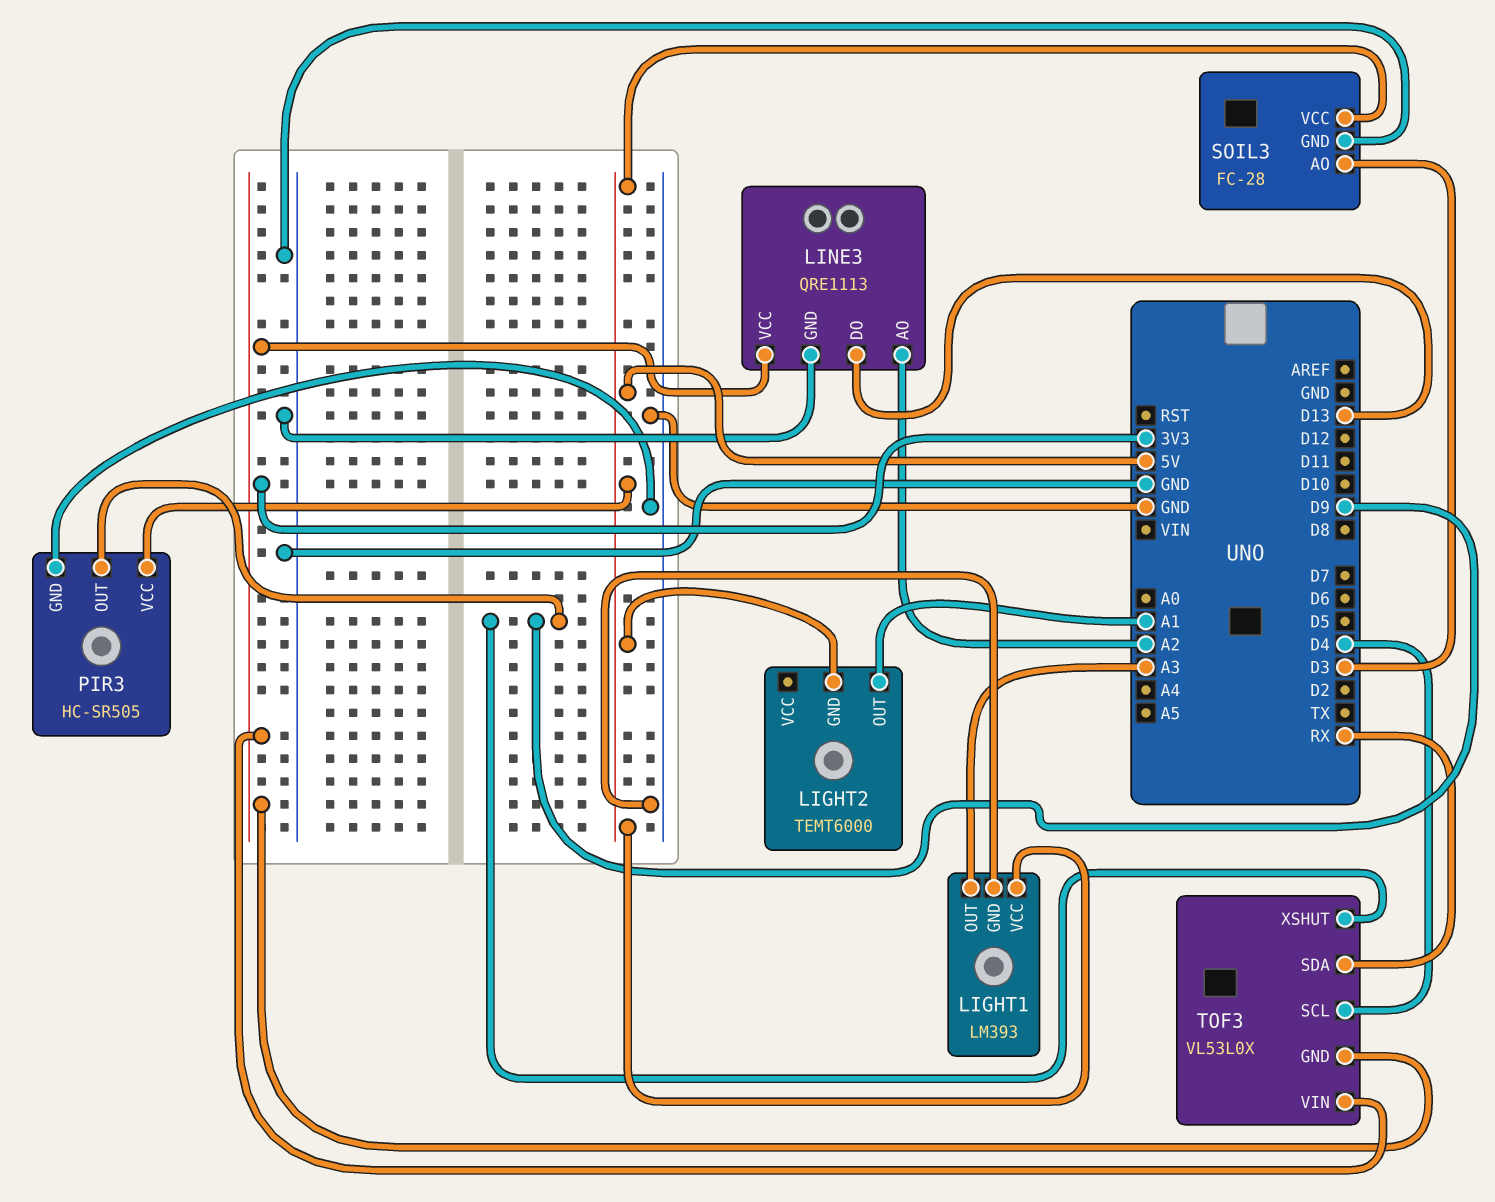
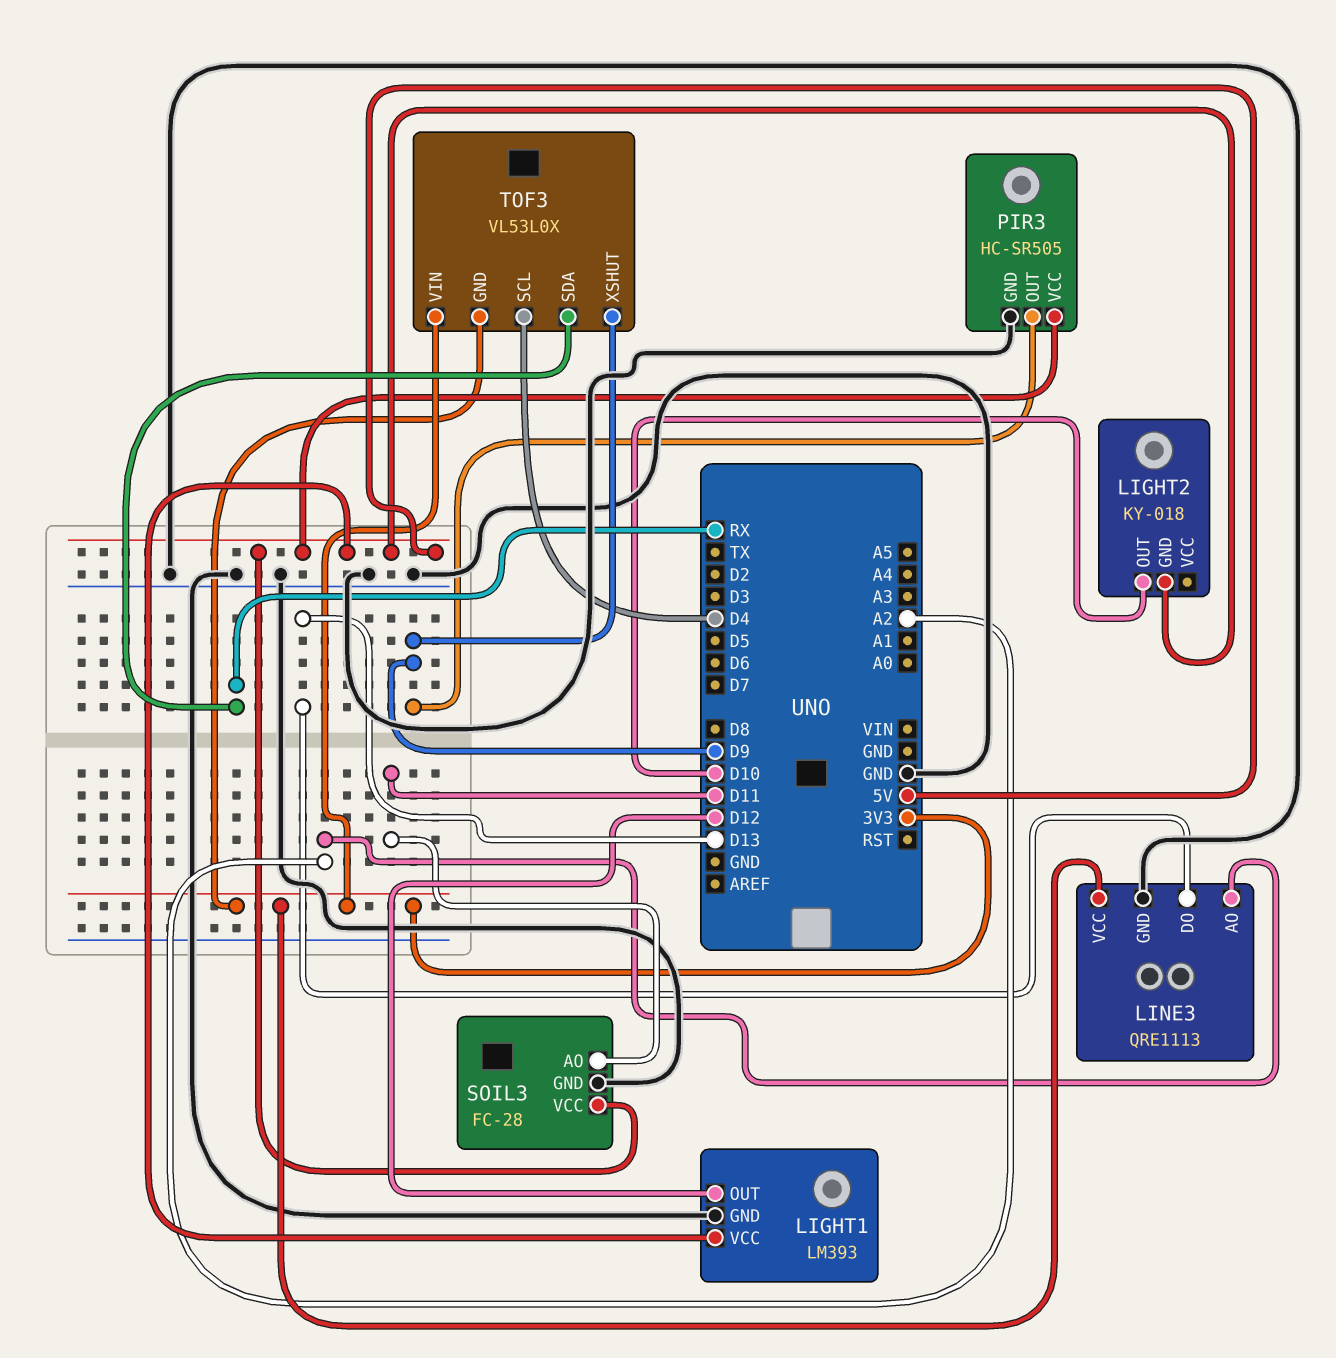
LIGHT1 pin OUT: A3 -> D12
LIGHT2: TEMT6000 -> KY-018
LIGHT2 pin OUT: A1 -> D10
SOIL3 pin AO: D3 -> D11

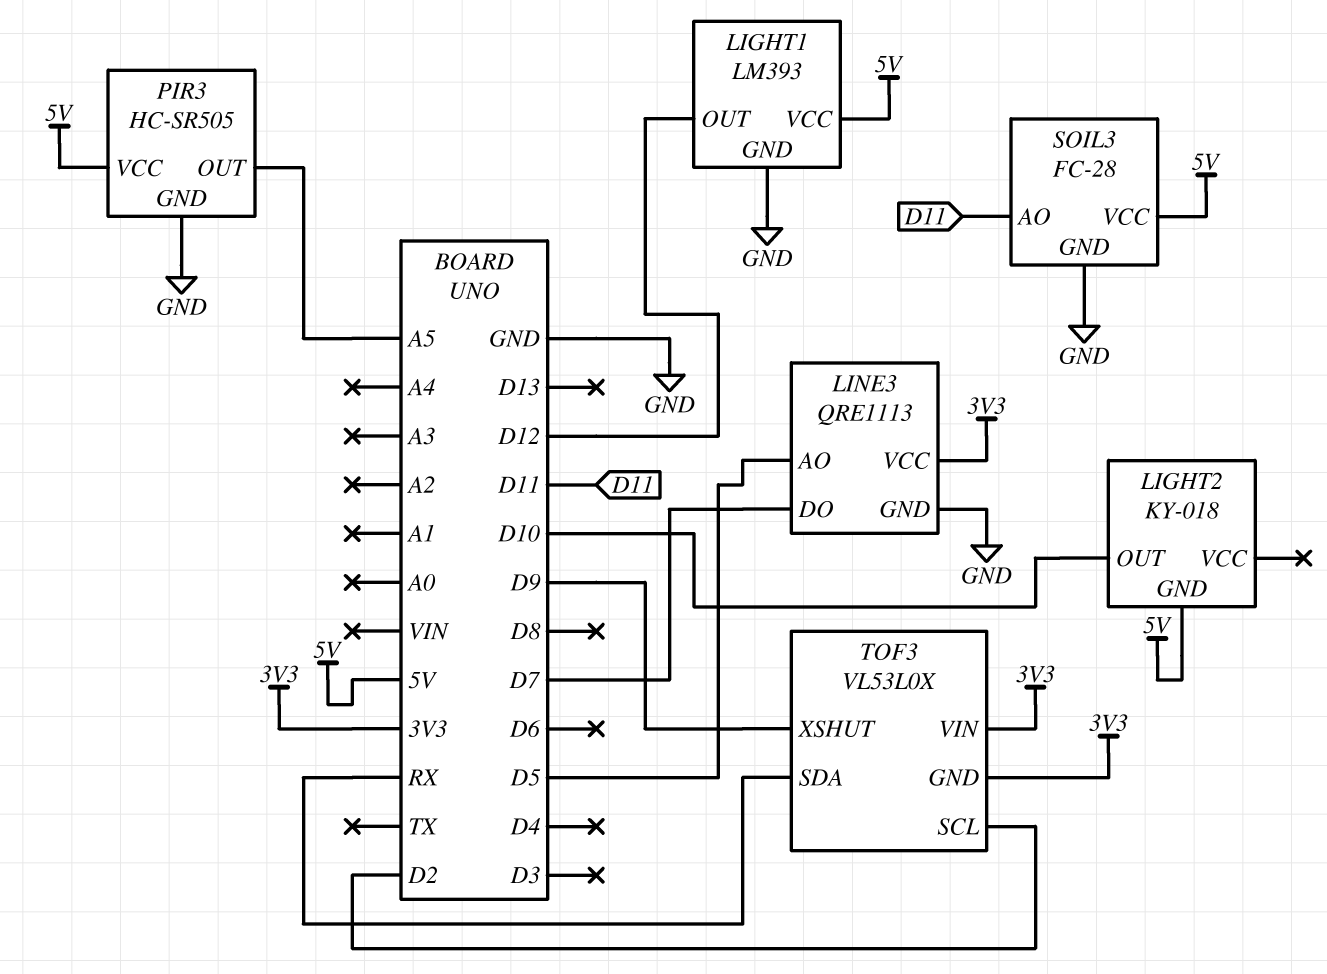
LINE3 pin AO: A2 -> D5
LINE3 pin DO: D13 -> D7
PIR3 pin OUT: D9 -> A5
TOF3 pin SCL: D4 -> D2

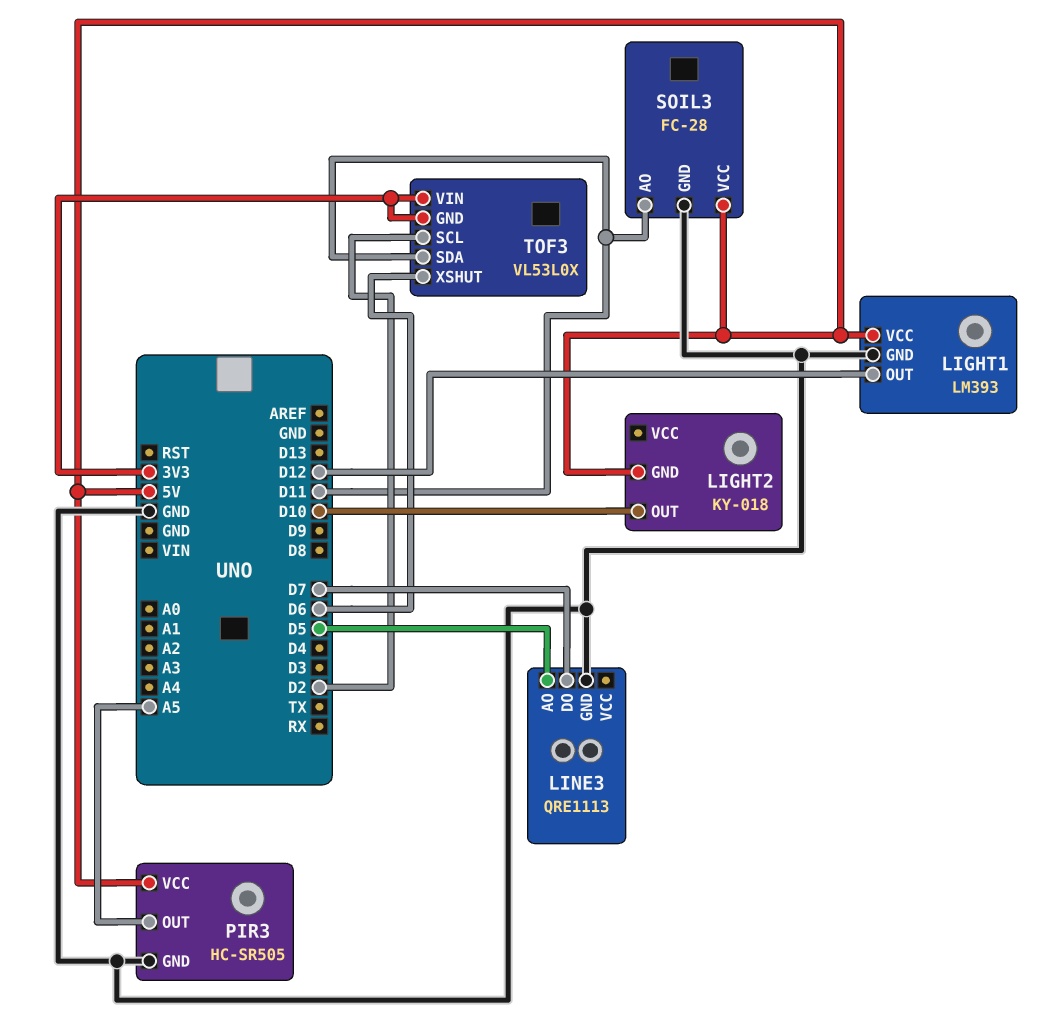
LINE3 pin VCC: 3V3 -> none
TOF3 pin SDA: RX -> D11
TOF3 pin XSHUT: D9 -> D6

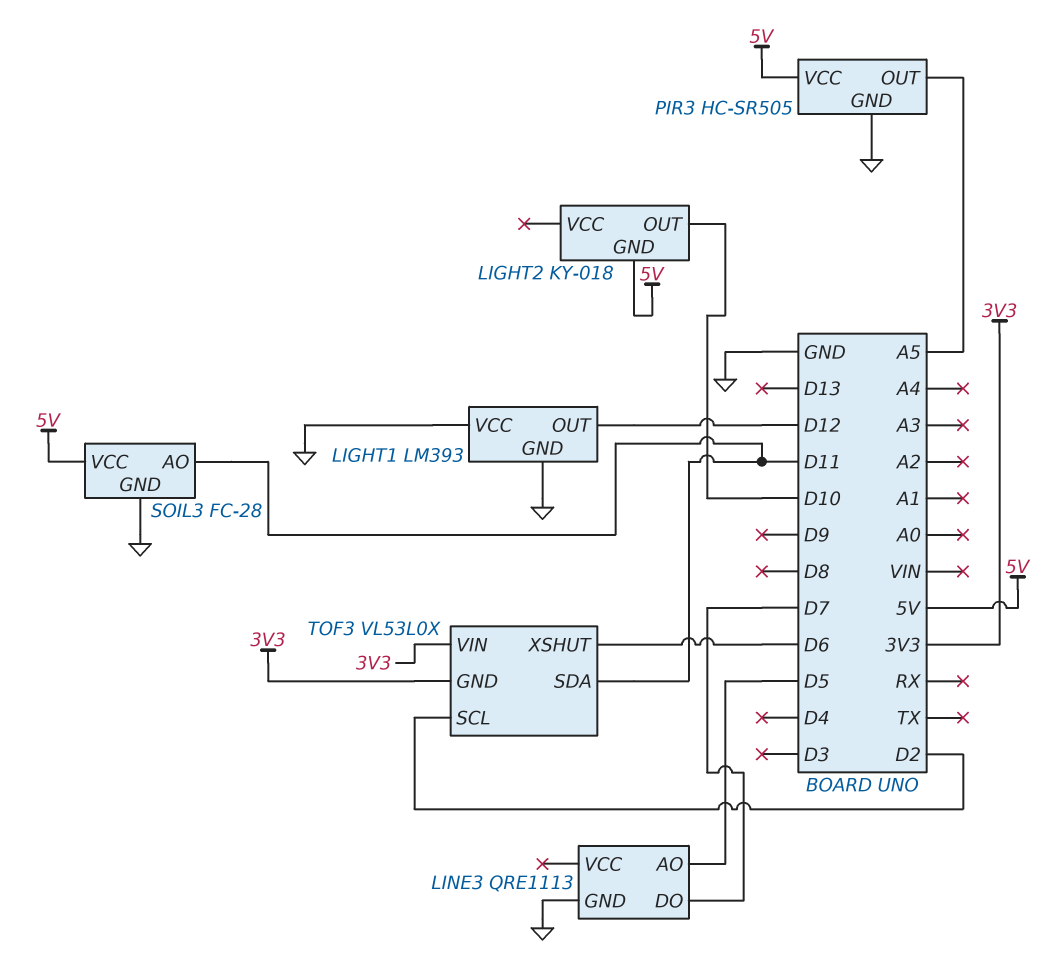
LIGHT1 pin VCC: 5V -> GND

